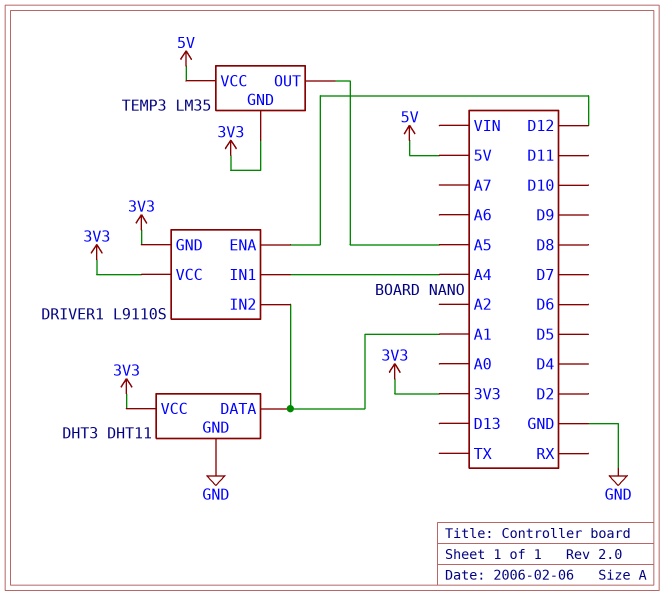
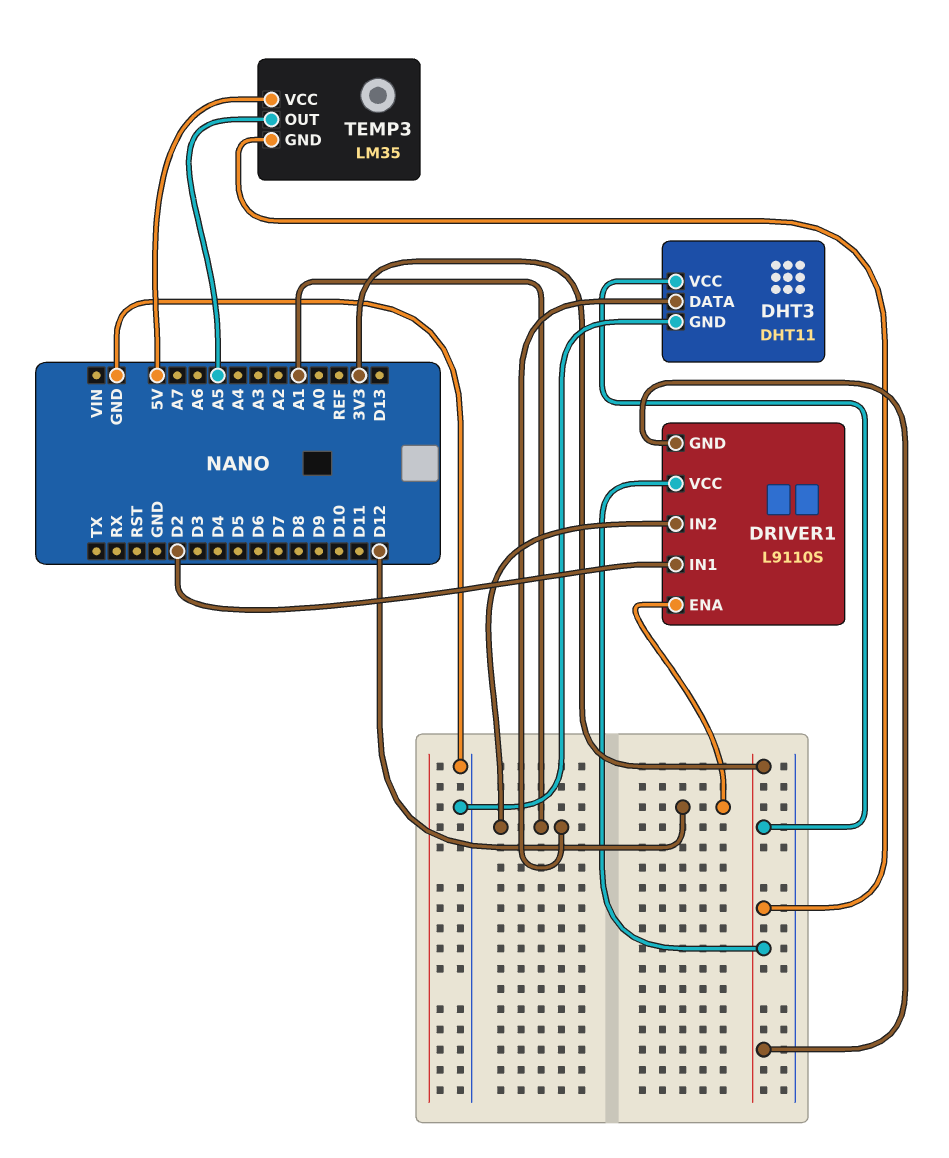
DRIVER1 pin IN1: A4 -> D2

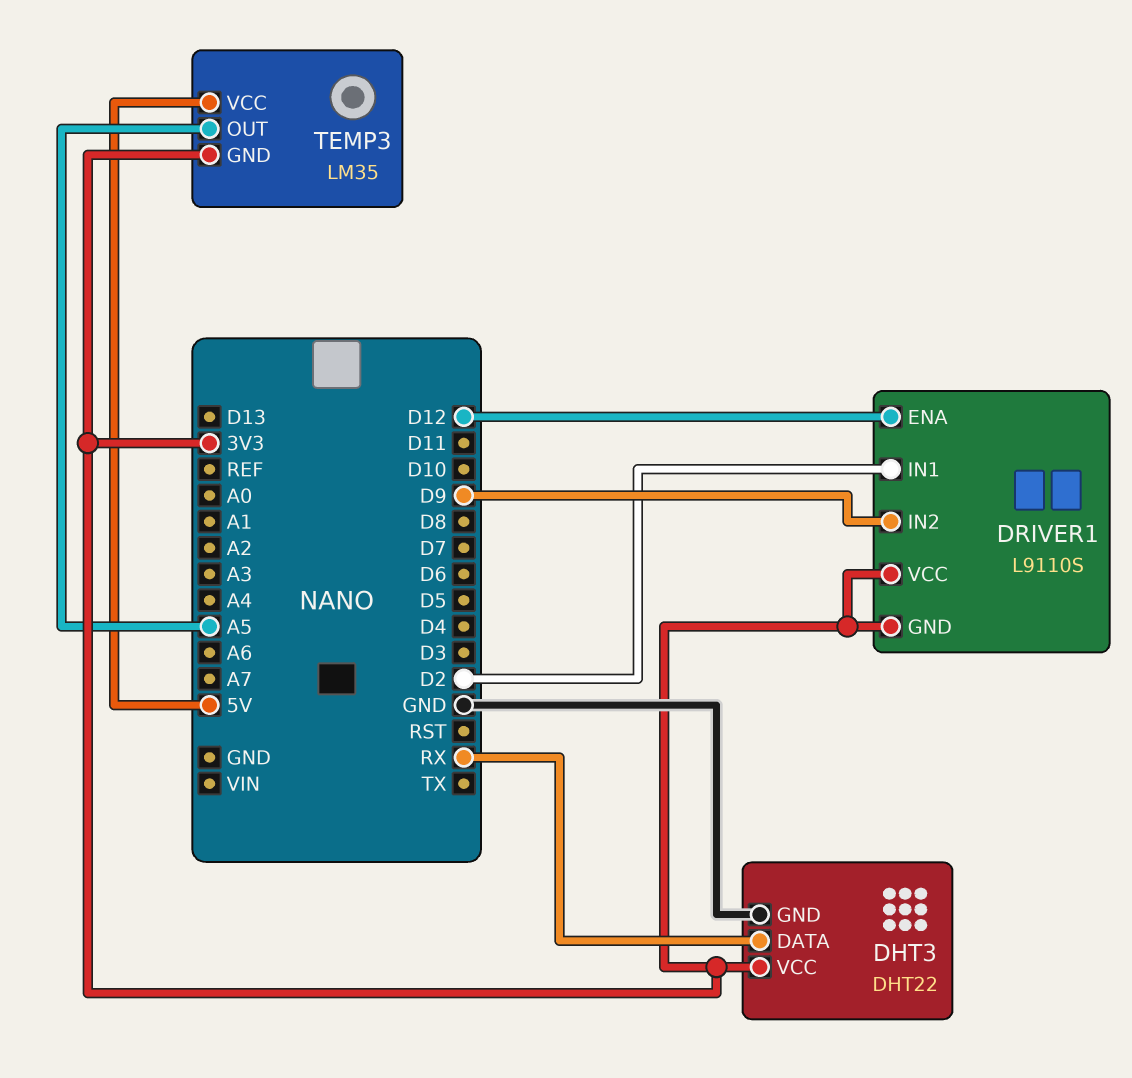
DHT3: DHT11 -> DHT22
DHT3 pin DATA: A1 -> RX
DRIVER1 pin IN2: A1 -> D9

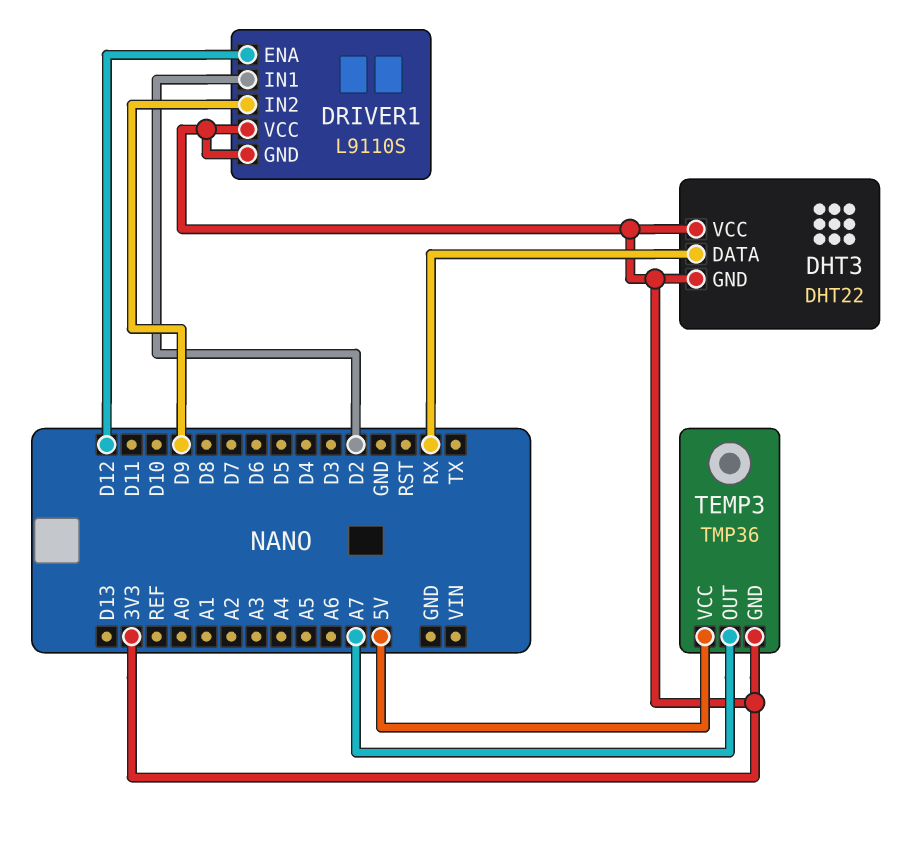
DHT3 pin GND: GND -> 3V3
TEMP3: LM35 -> TMP36
TEMP3 pin OUT: A5 -> A7

